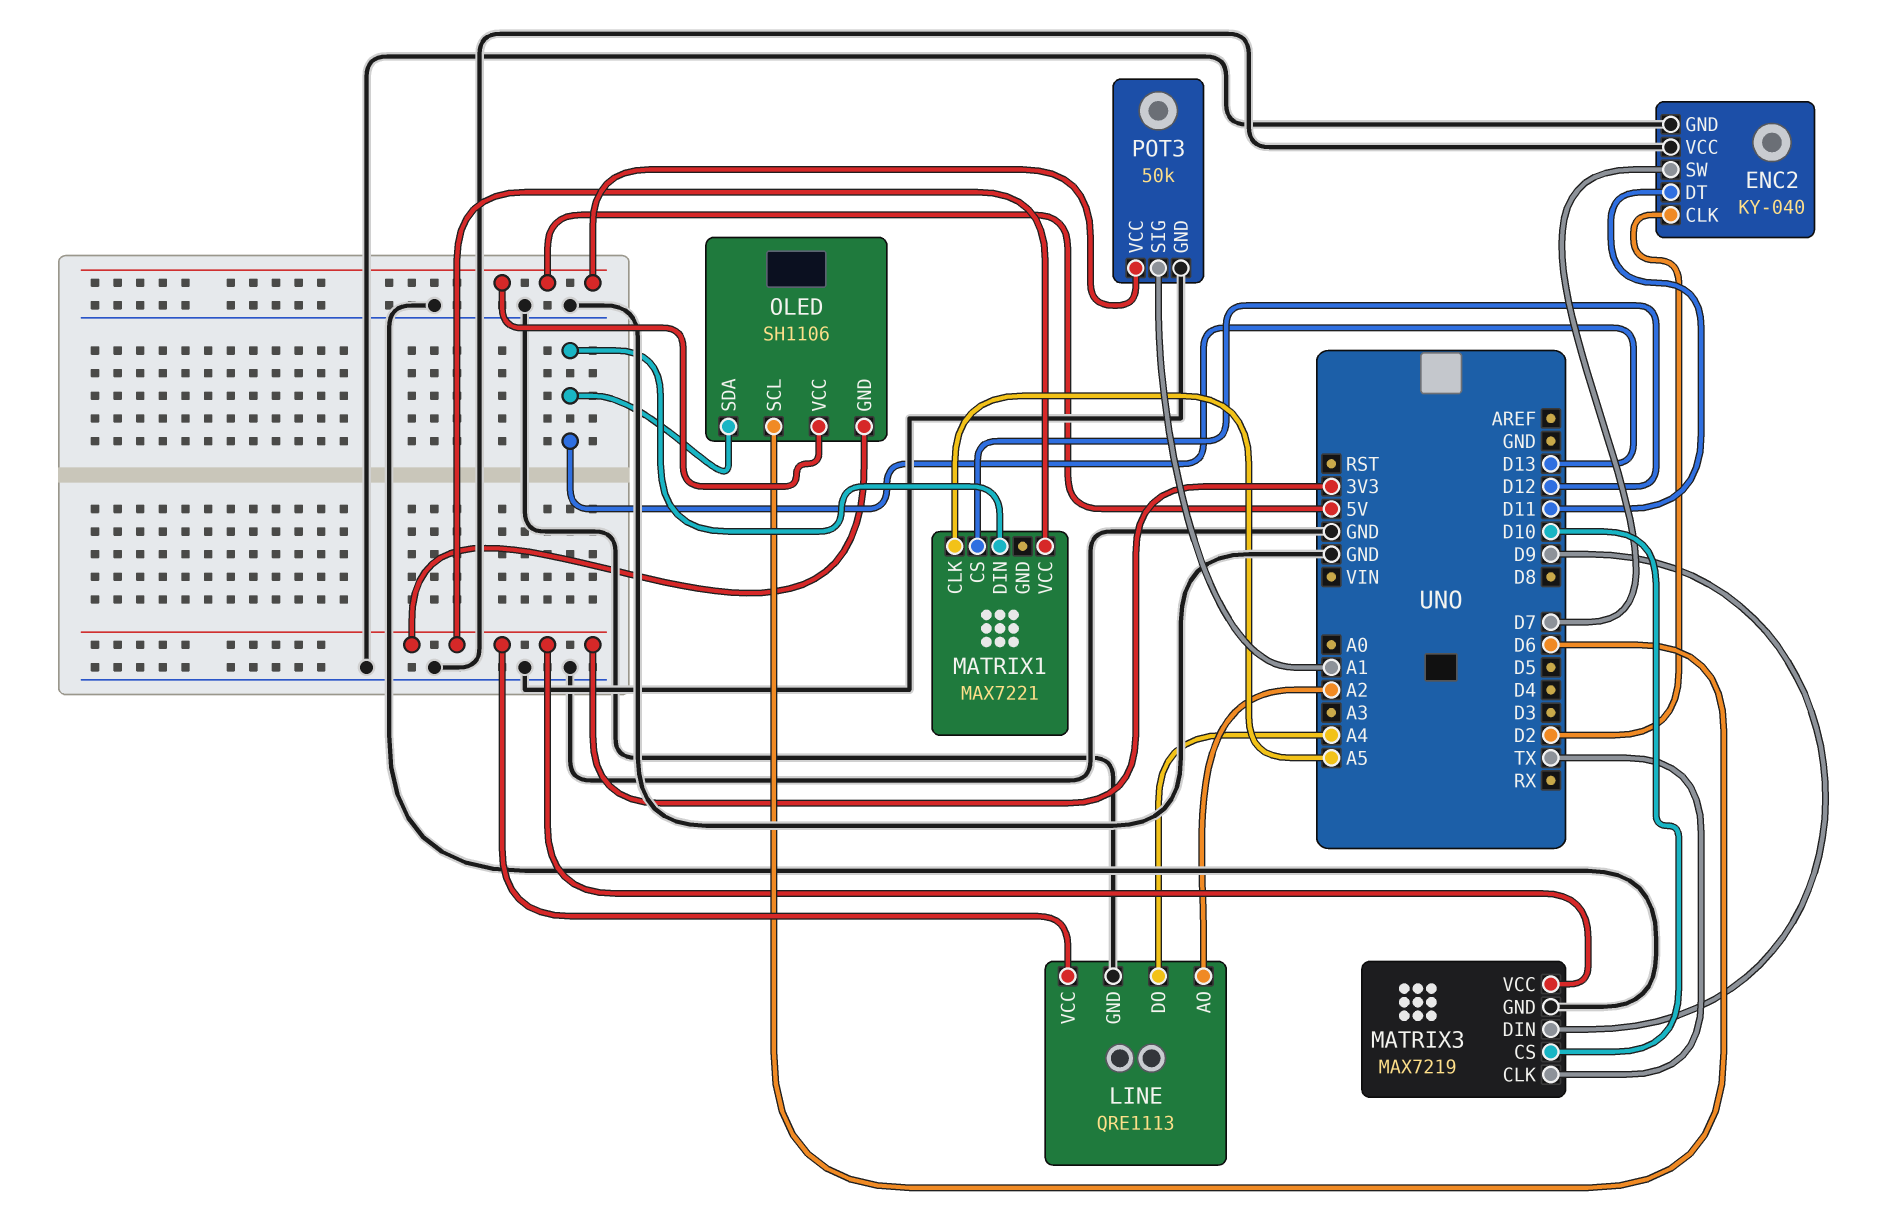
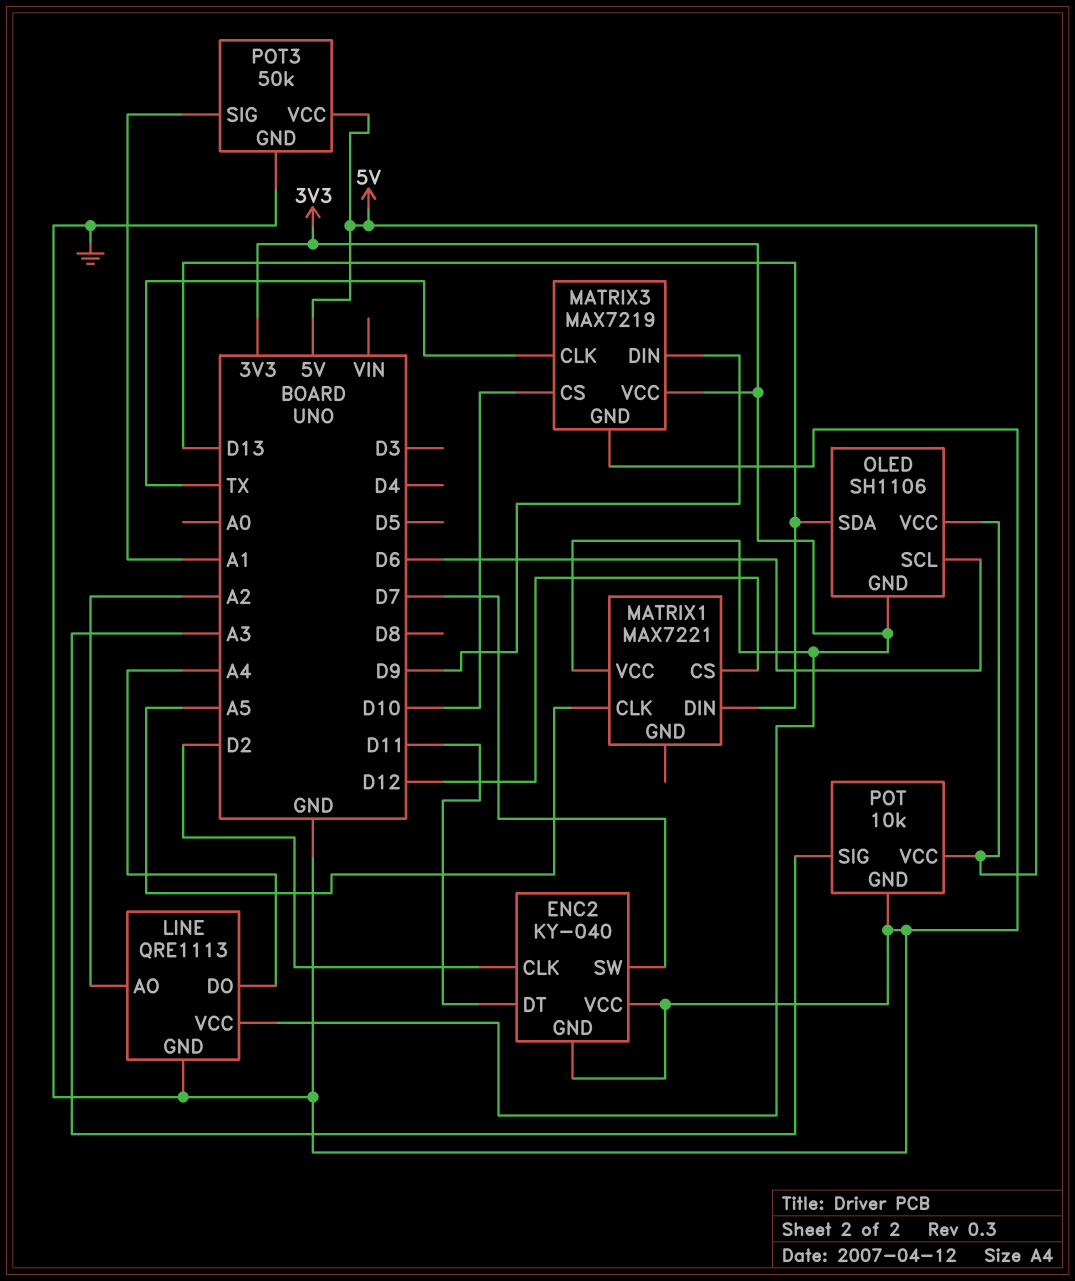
POT: none -> 10k
POT pin GND: none -> GND
POT pin SIG: none -> A3
POT pin VCC: none -> 5V

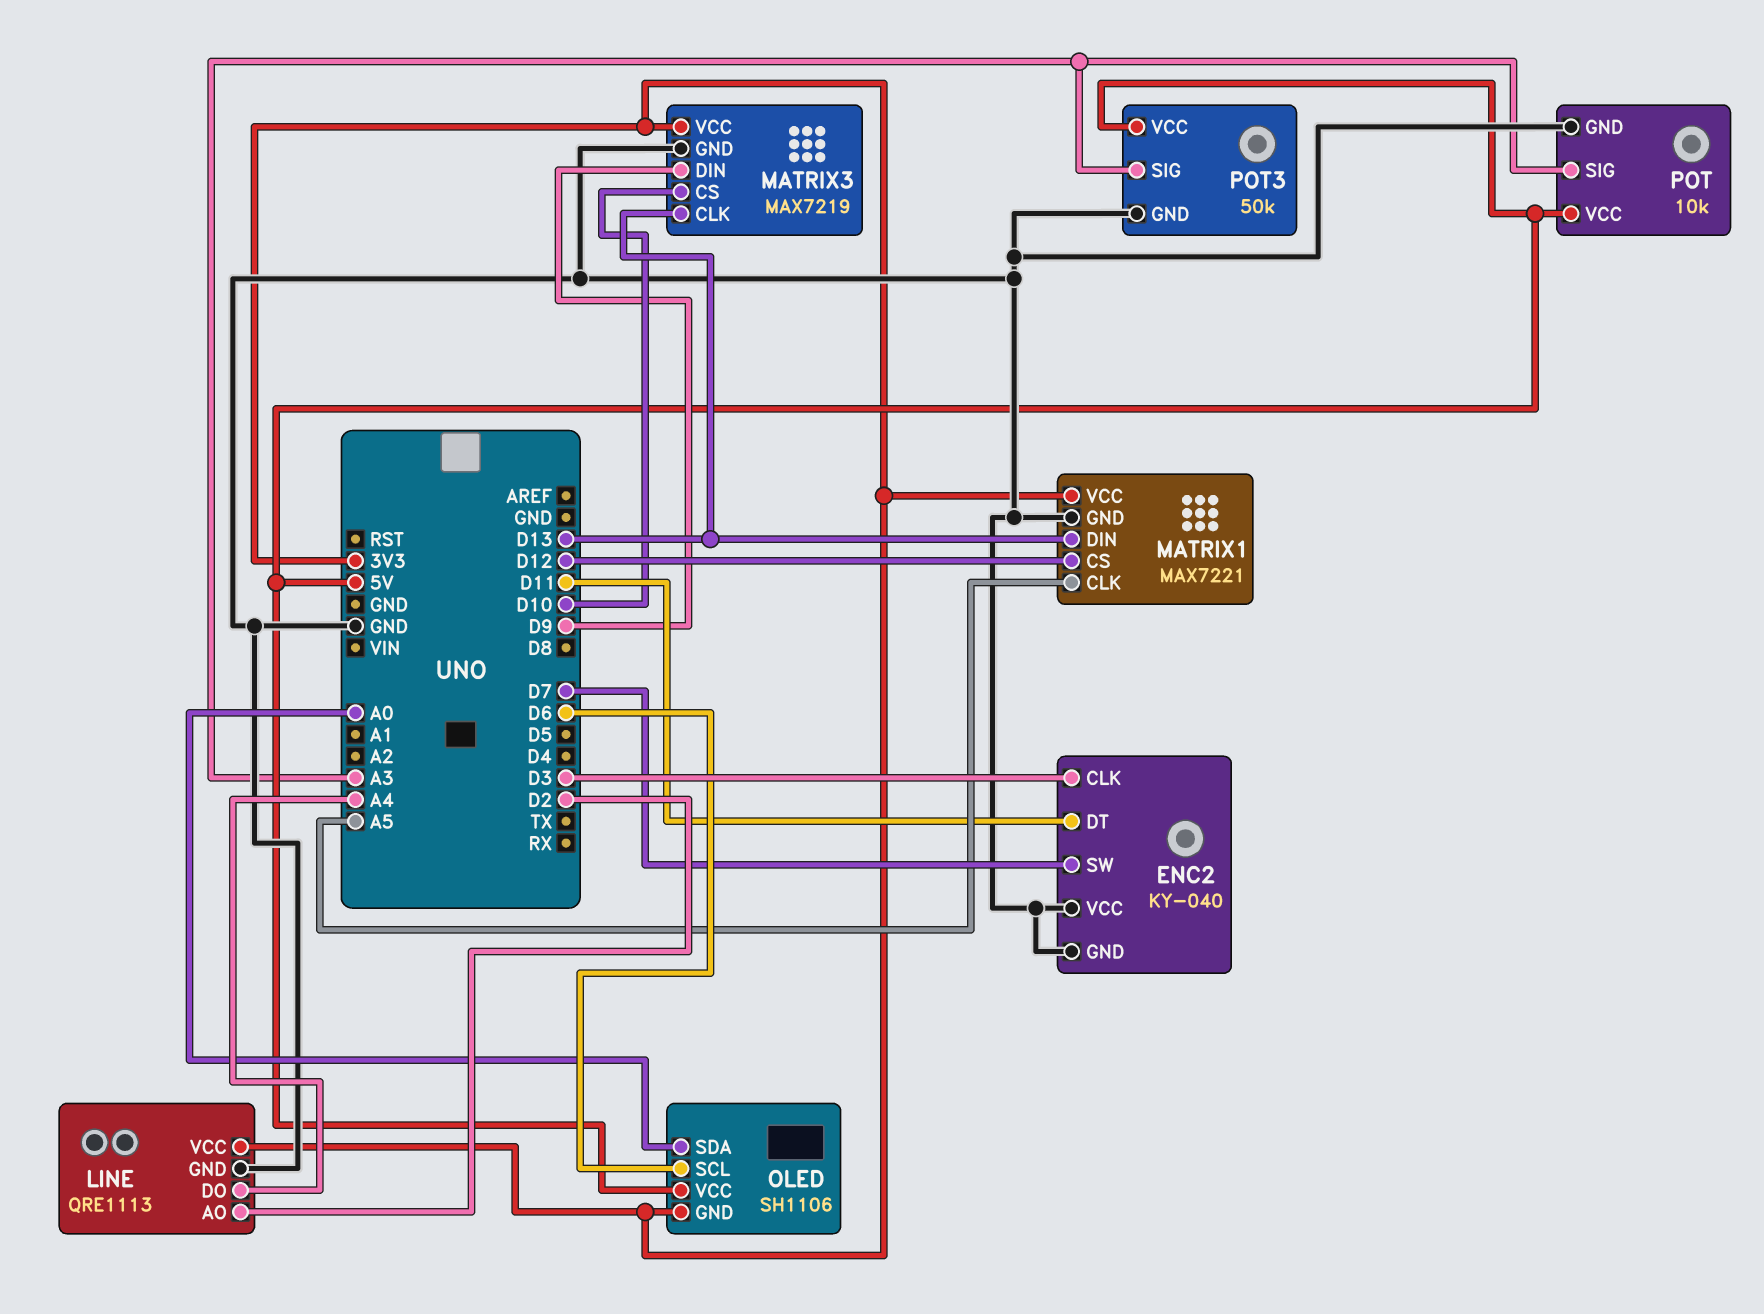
ENC2 pin CLK: D2 -> D3
LINE pin AO: A2 -> D2
MATRIX1 pin GND: none -> GND
MATRIX3 pin CLK: TX -> D13
OLED pin SDA: D13 -> A0
POT3 pin SIG: A1 -> A3

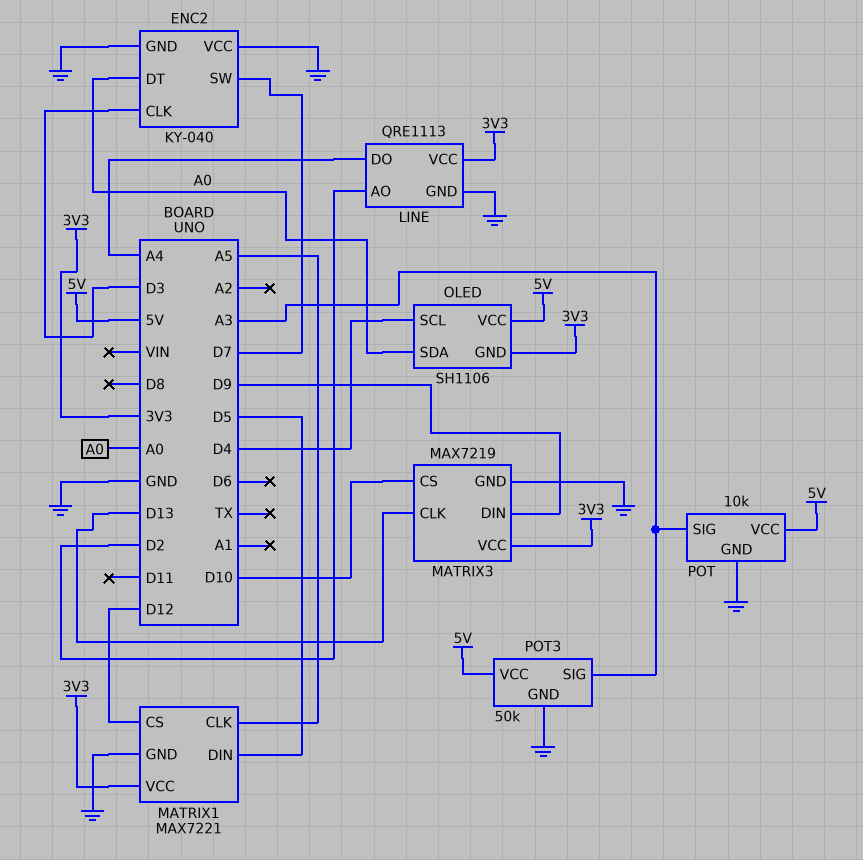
ENC2 pin DT: D11 -> A0
MATRIX1 pin DIN: D13 -> D5
OLED pin SCL: D6 -> D4

